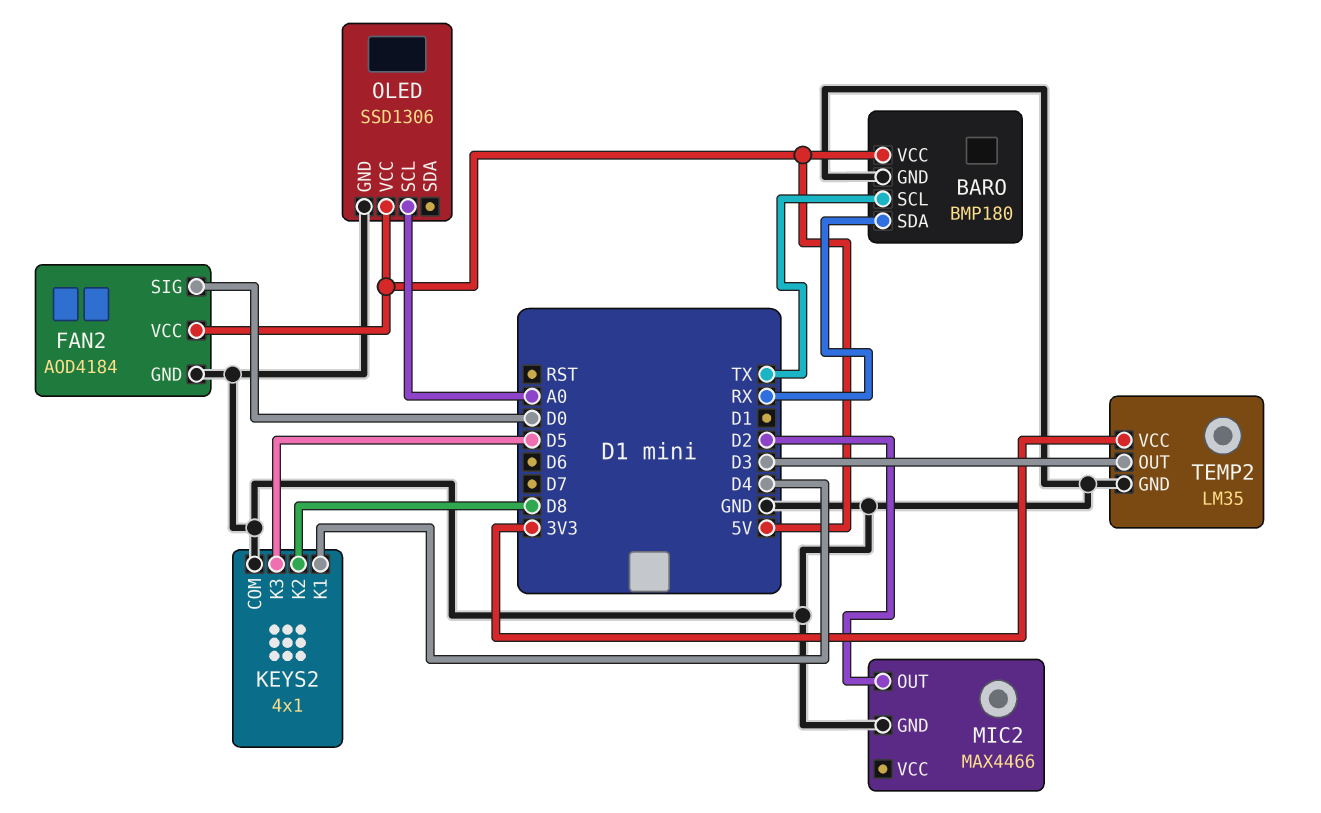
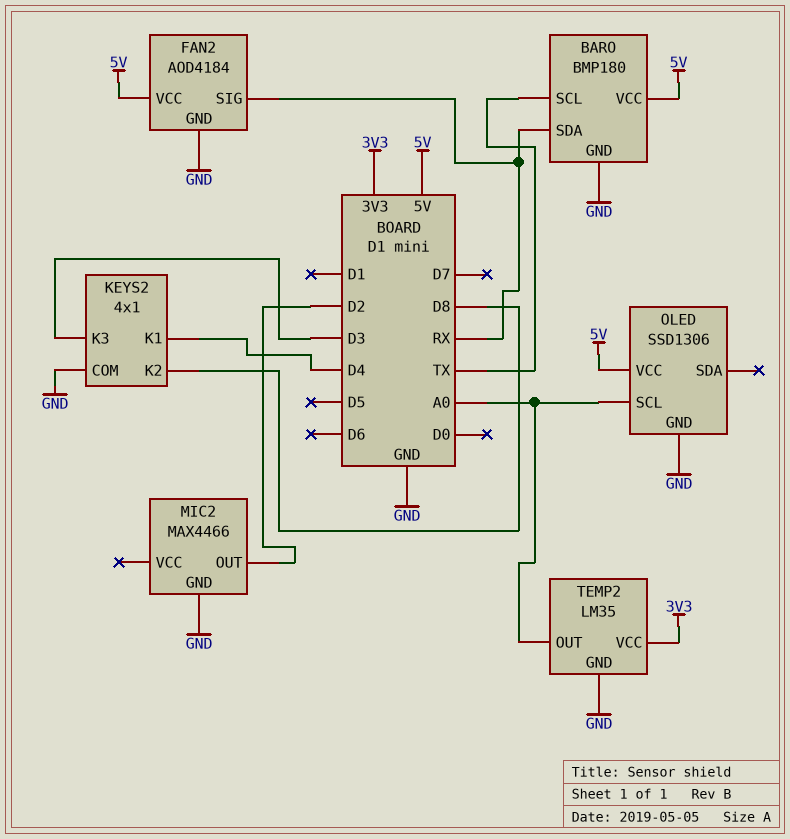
FAN2 pin SIG: D0 -> RX
KEYS2 pin K3: D5 -> D3
TEMP2 pin OUT: D3 -> A0

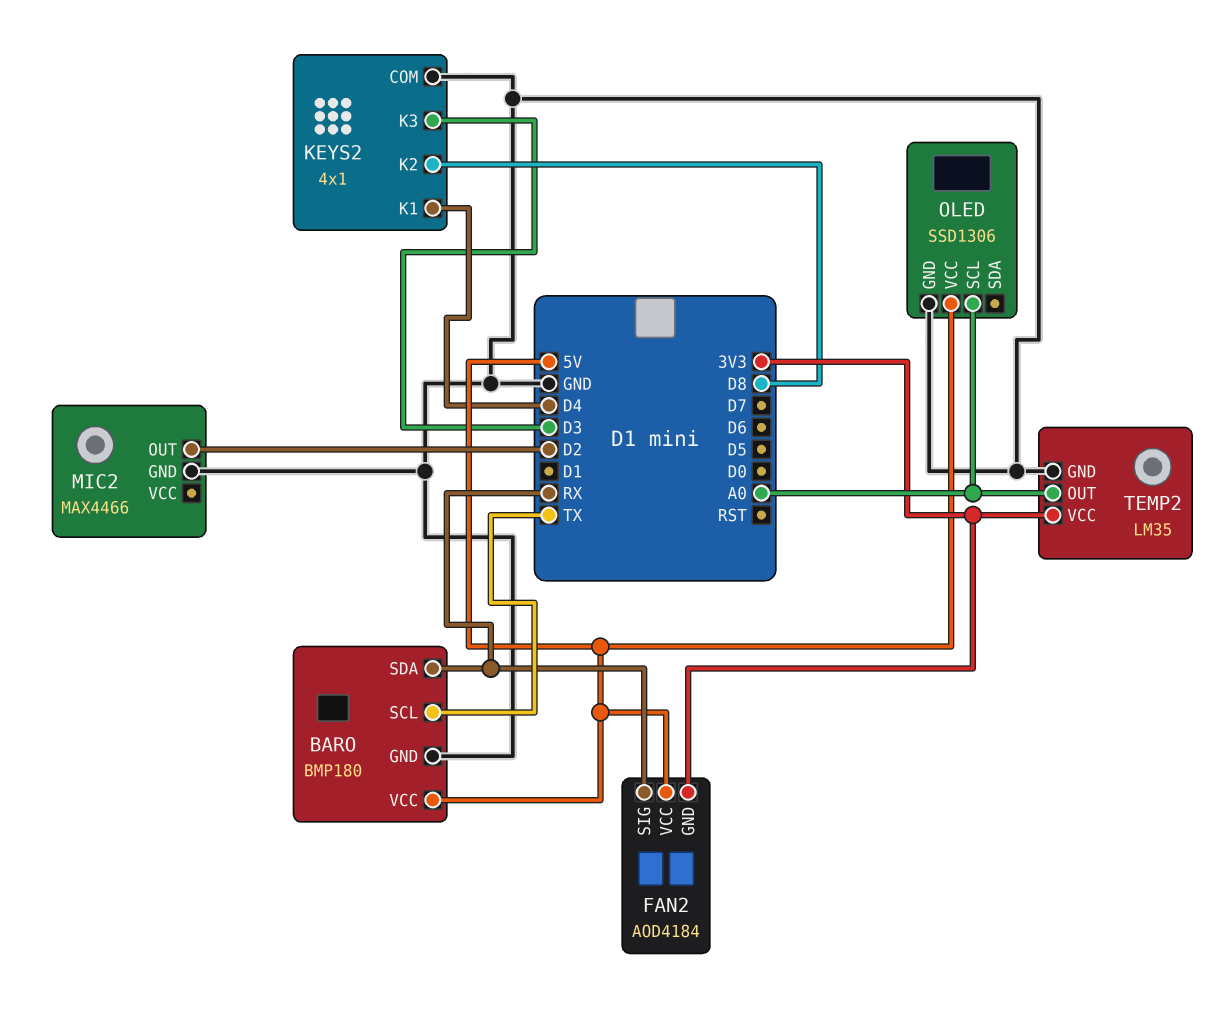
FAN2 pin GND: GND -> 3V3

